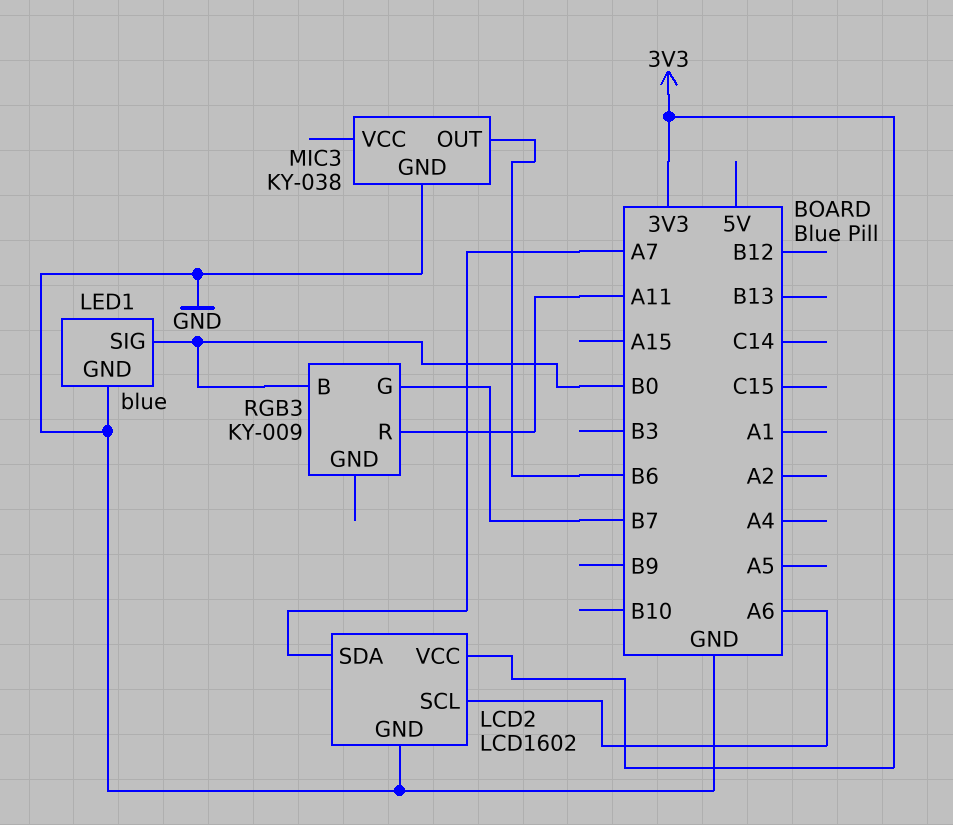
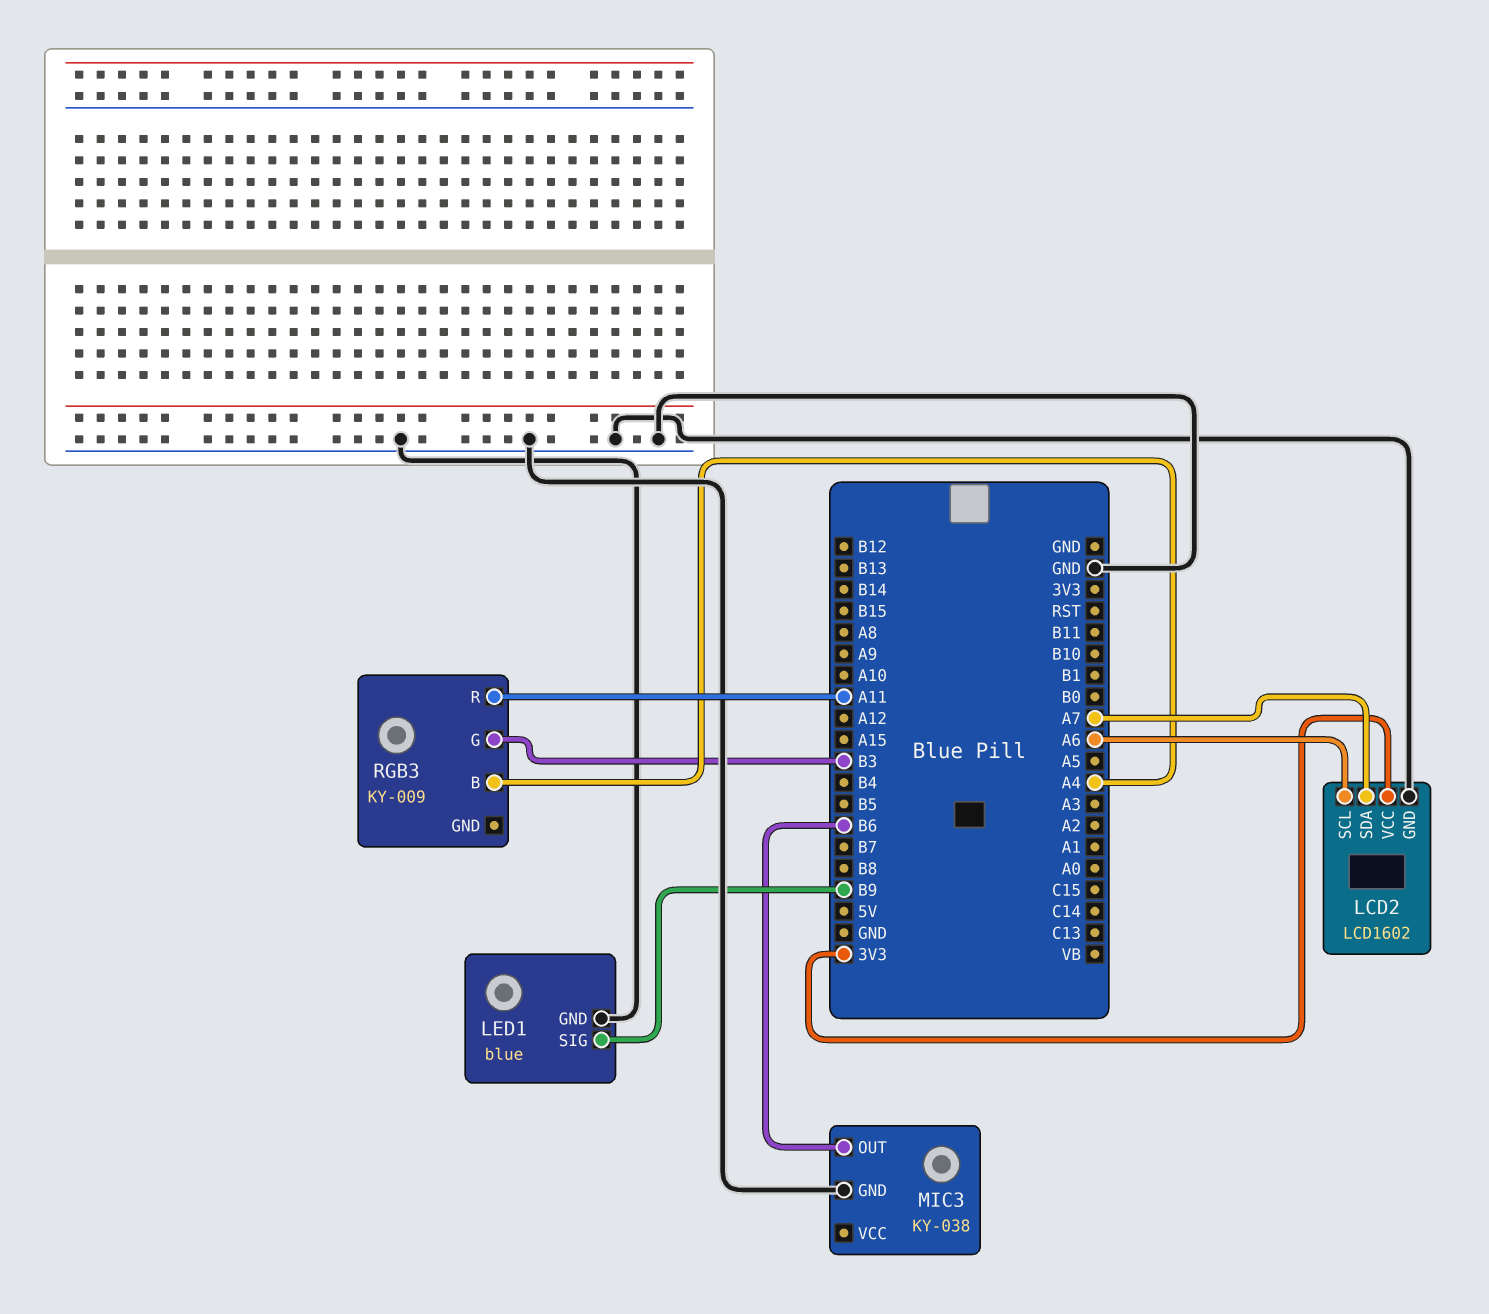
LED1 pin SIG: B0 -> B9
RGB3 pin B: B0 -> A4
RGB3 pin G: B7 -> B3

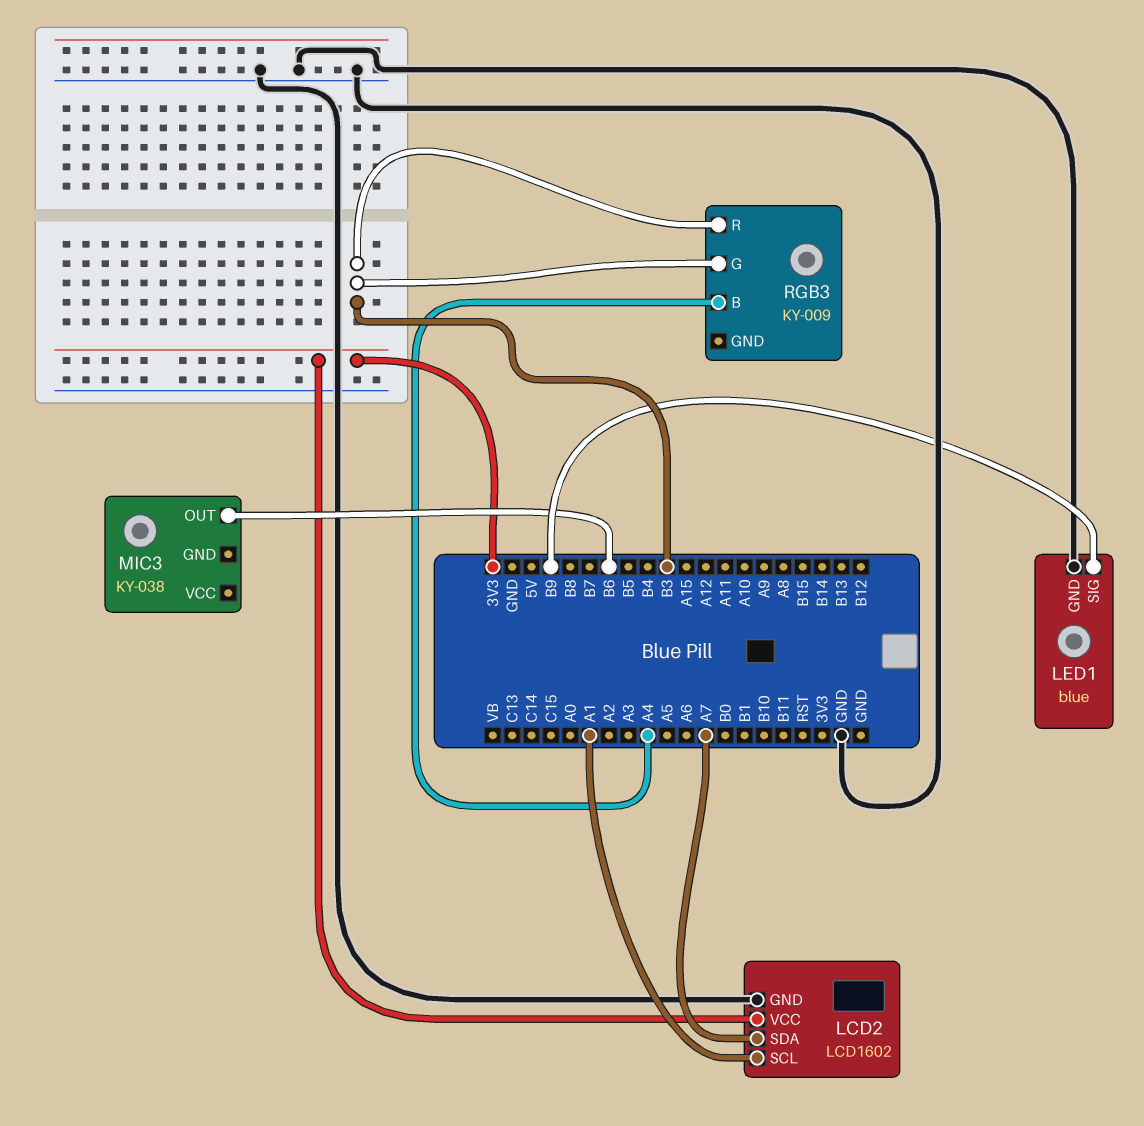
LCD2 pin SCL: A6 -> A1
MIC3 pin GND: GND -> none
RGB3 pin R: A11 -> B3

